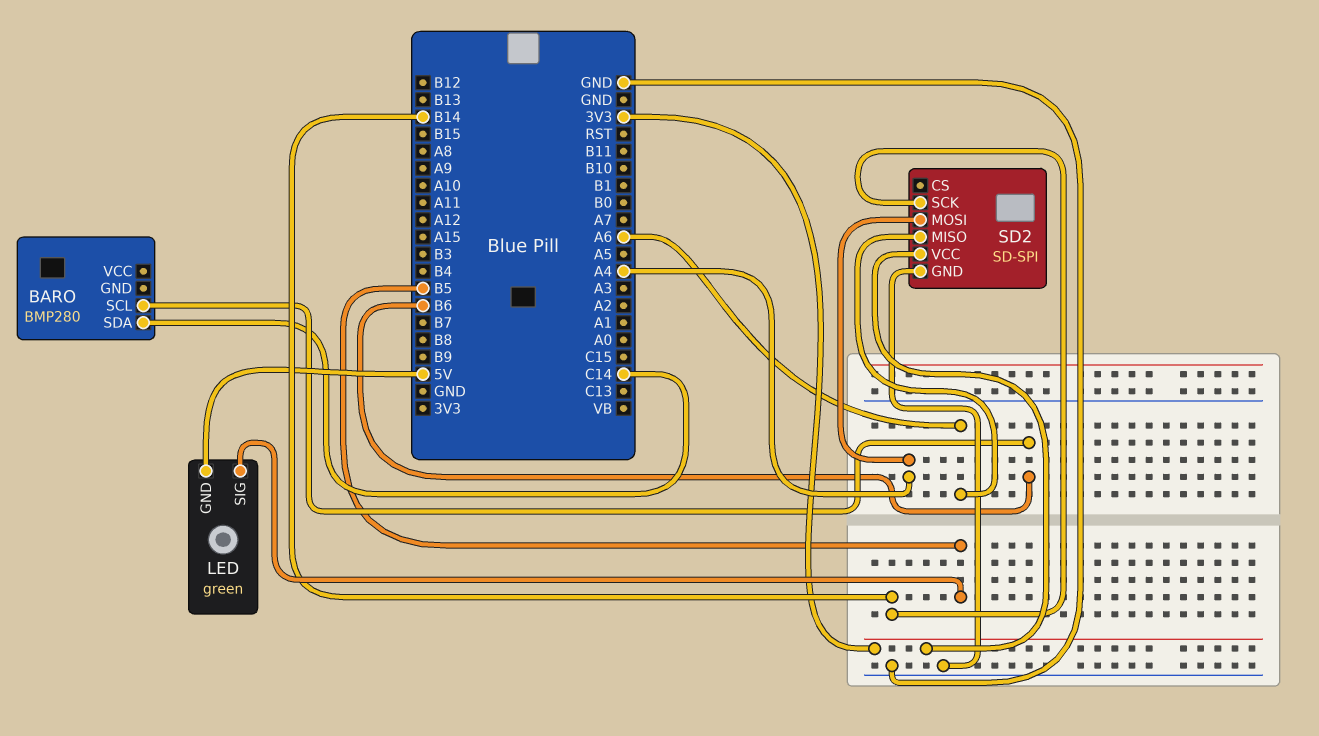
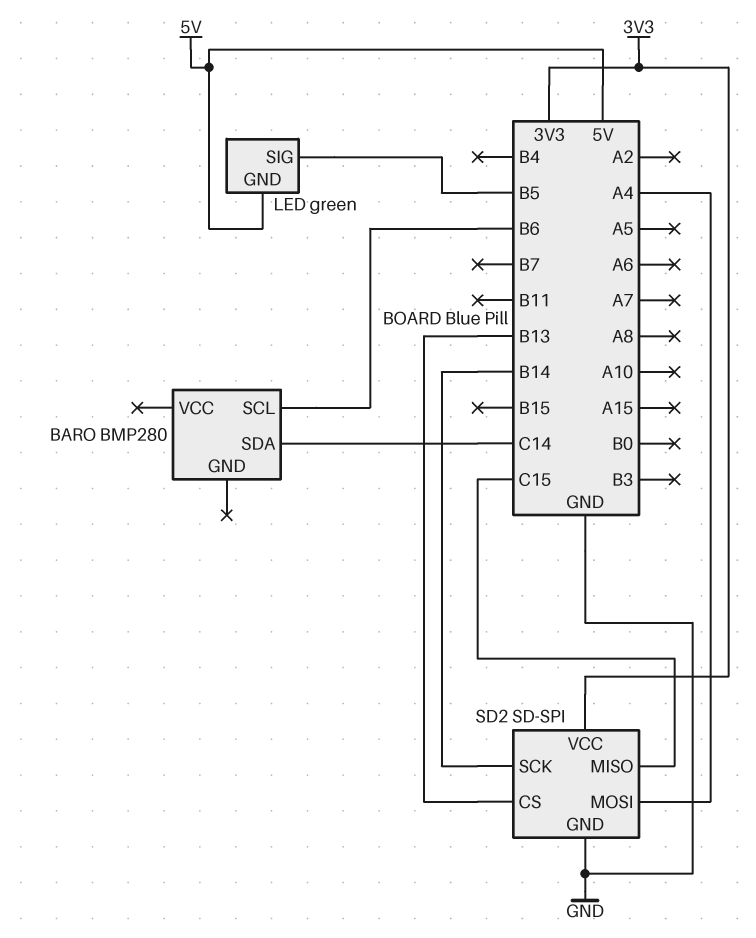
SD2 pin CS: none -> B13
SD2 pin MISO: A6 -> C15

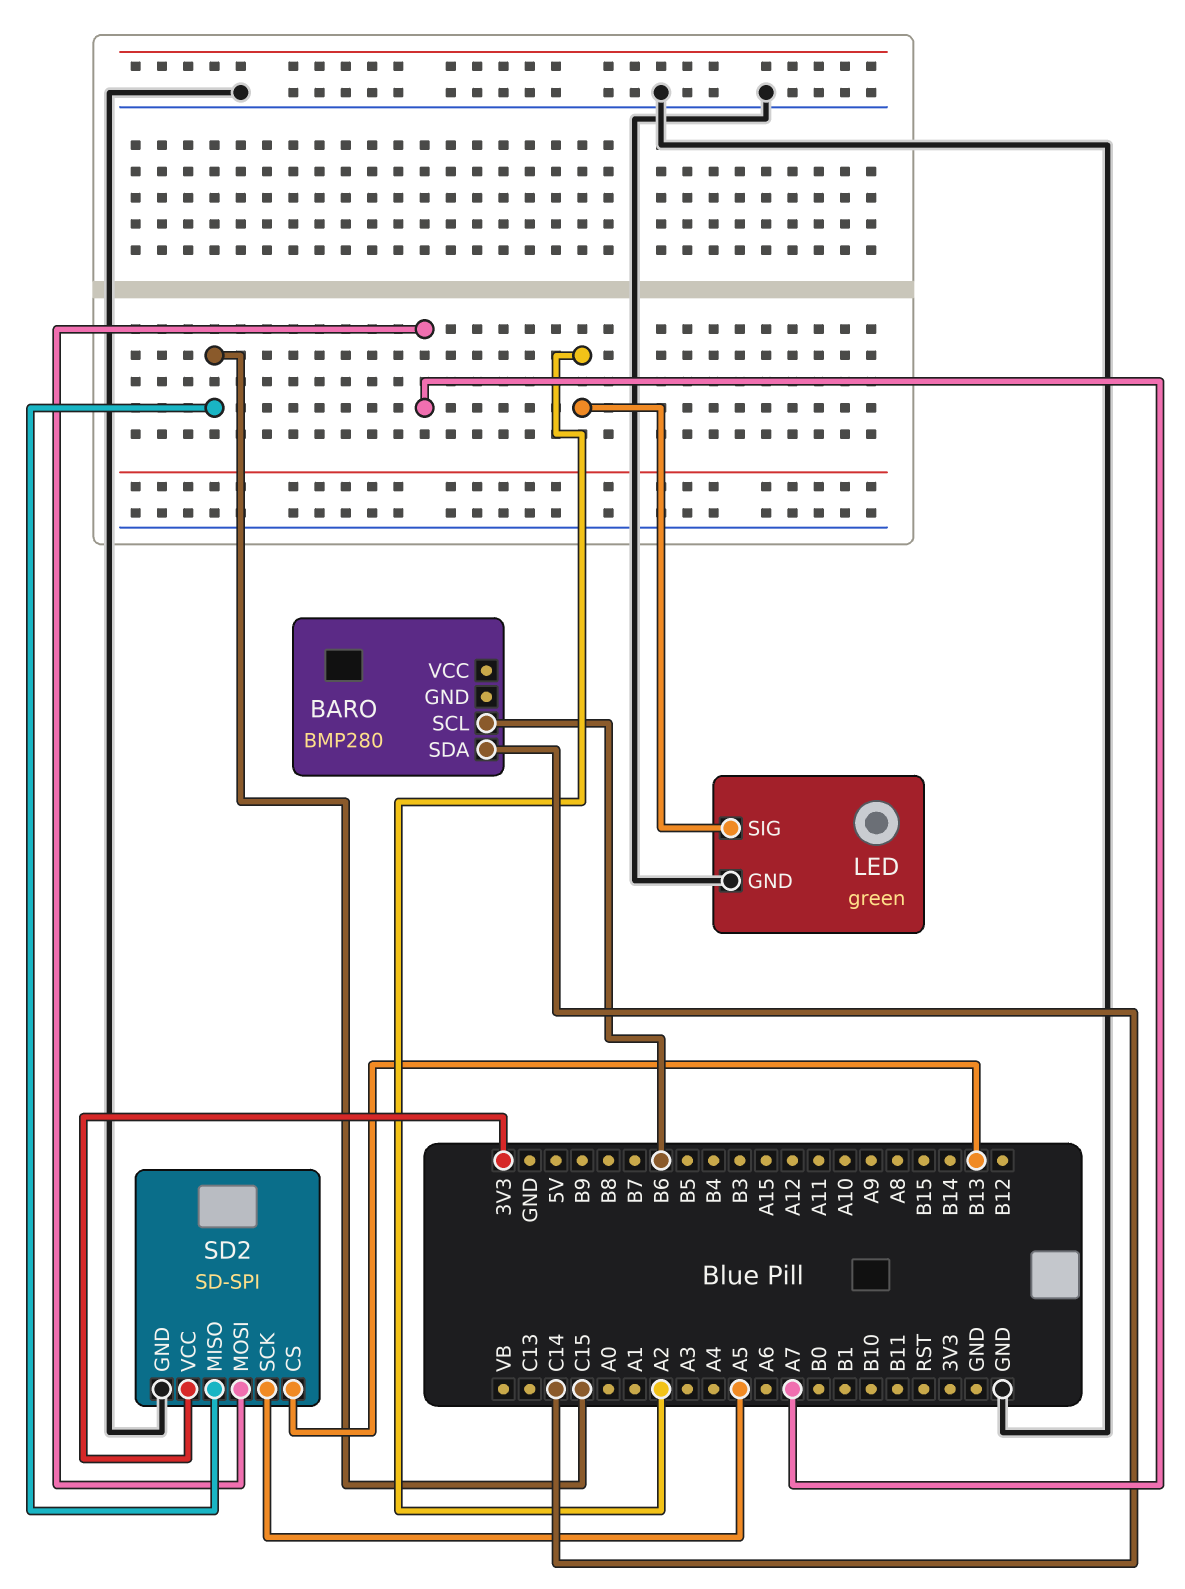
LED pin GND: 5V -> GND
LED pin SIG: B5 -> A2
SD2 pin MOSI: A4 -> A7
SD2 pin SCK: B14 -> A5

